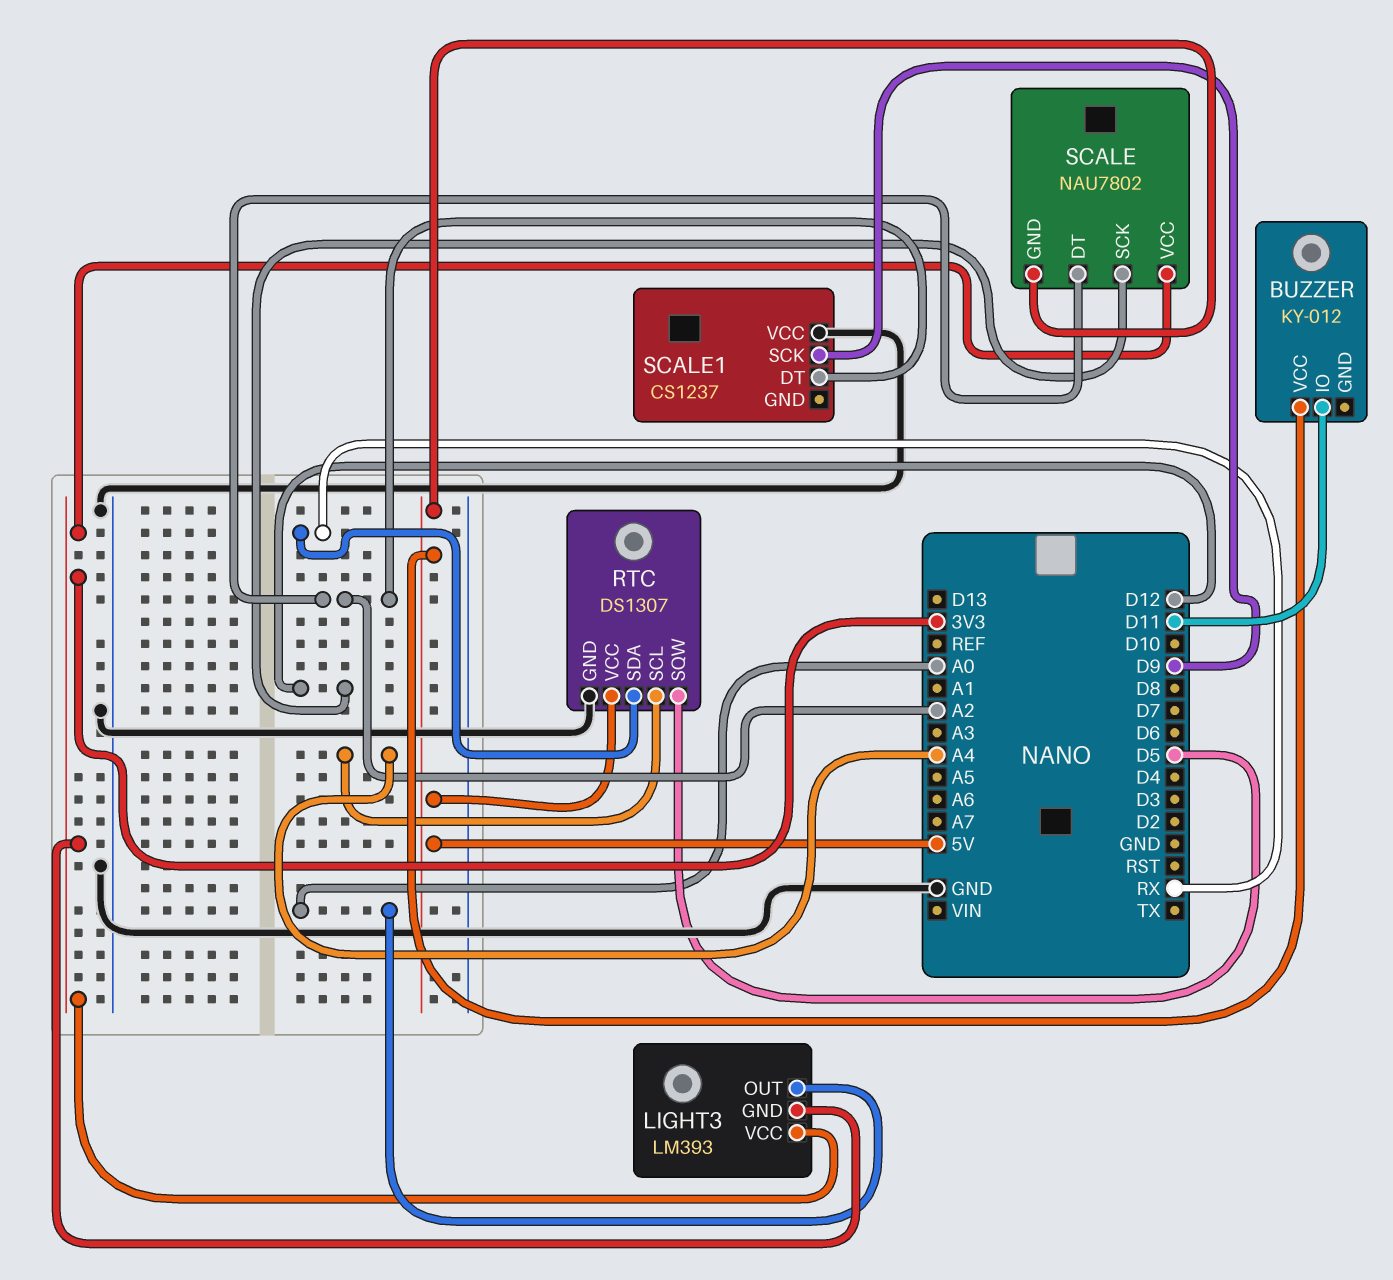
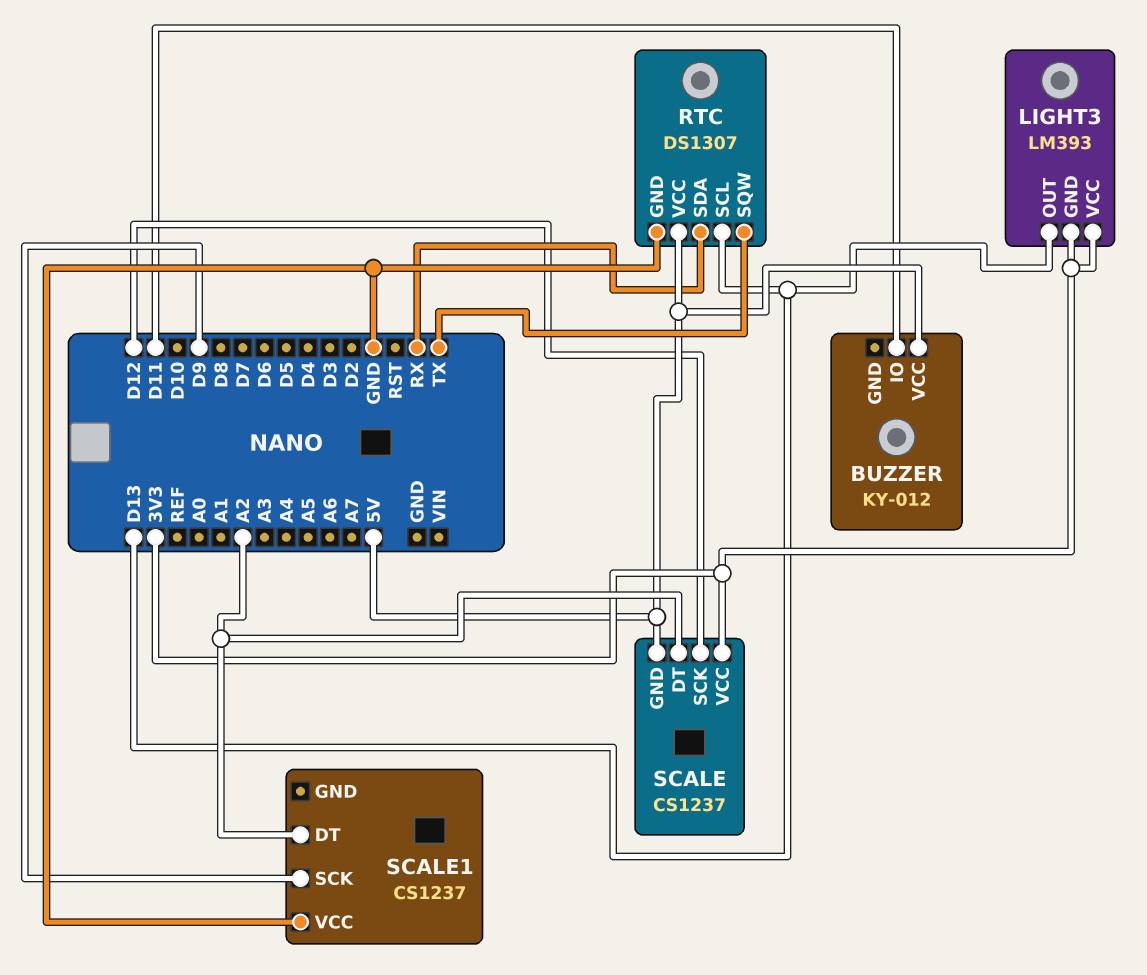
LIGHT3 pin OUT: A0 -> D13
RTC pin SCL: A4 -> D13
RTC pin SQW: D5 -> TX
SCALE: NAU7802 -> CS1237

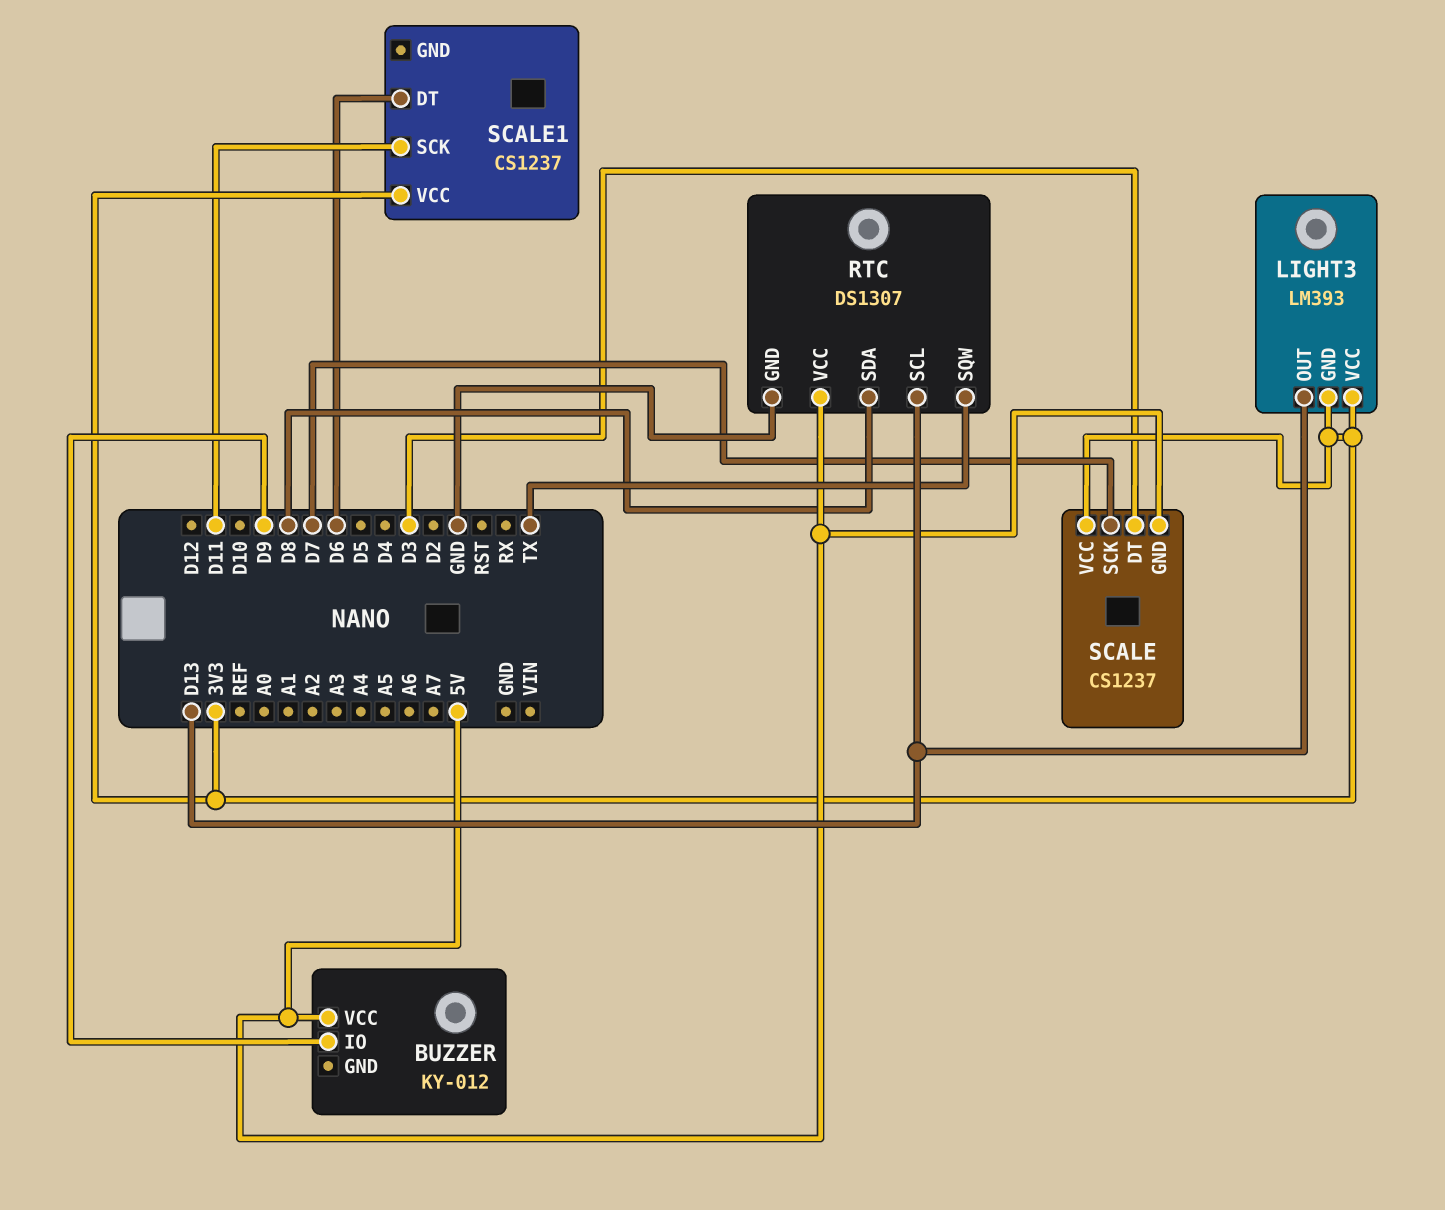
BUZZER pin IO: D11 -> D9
RTC pin SDA: RX -> D8
SCALE pin DT: A2 -> D3
SCALE pin SCK: D12 -> D7
SCALE1 pin DT: A2 -> D6
SCALE1 pin SCK: D9 -> D11
SCALE1 pin VCC: GND -> 3V3

